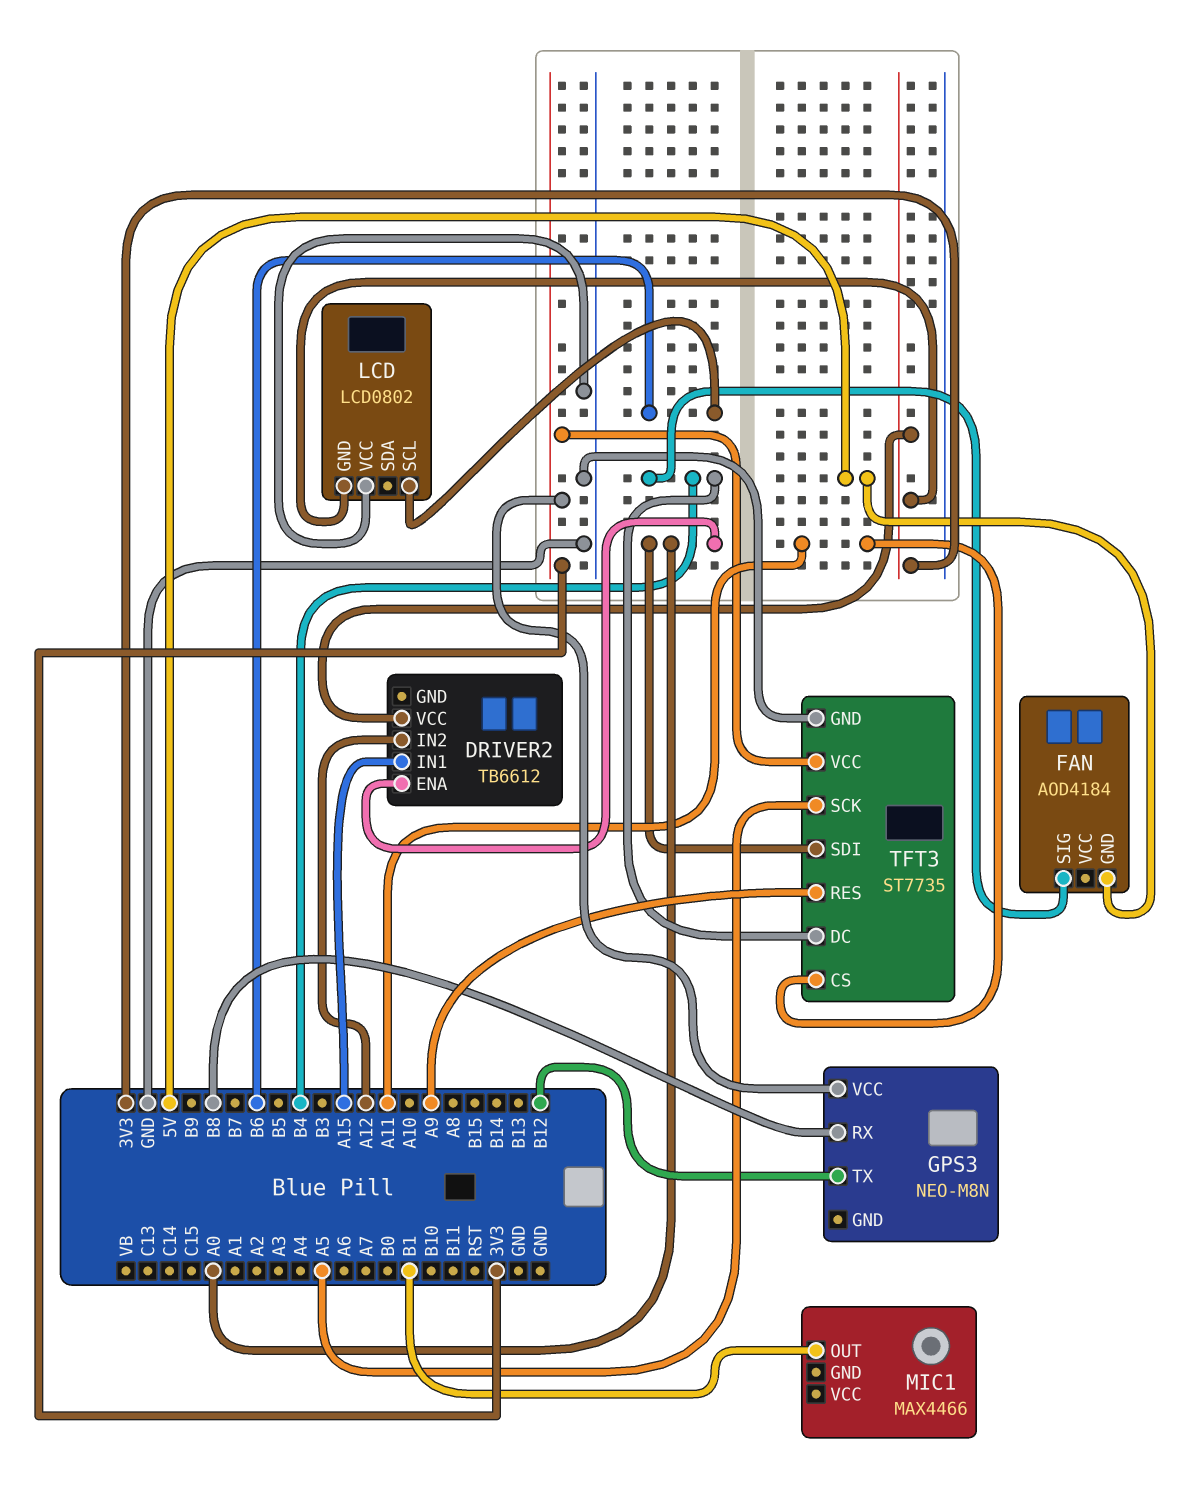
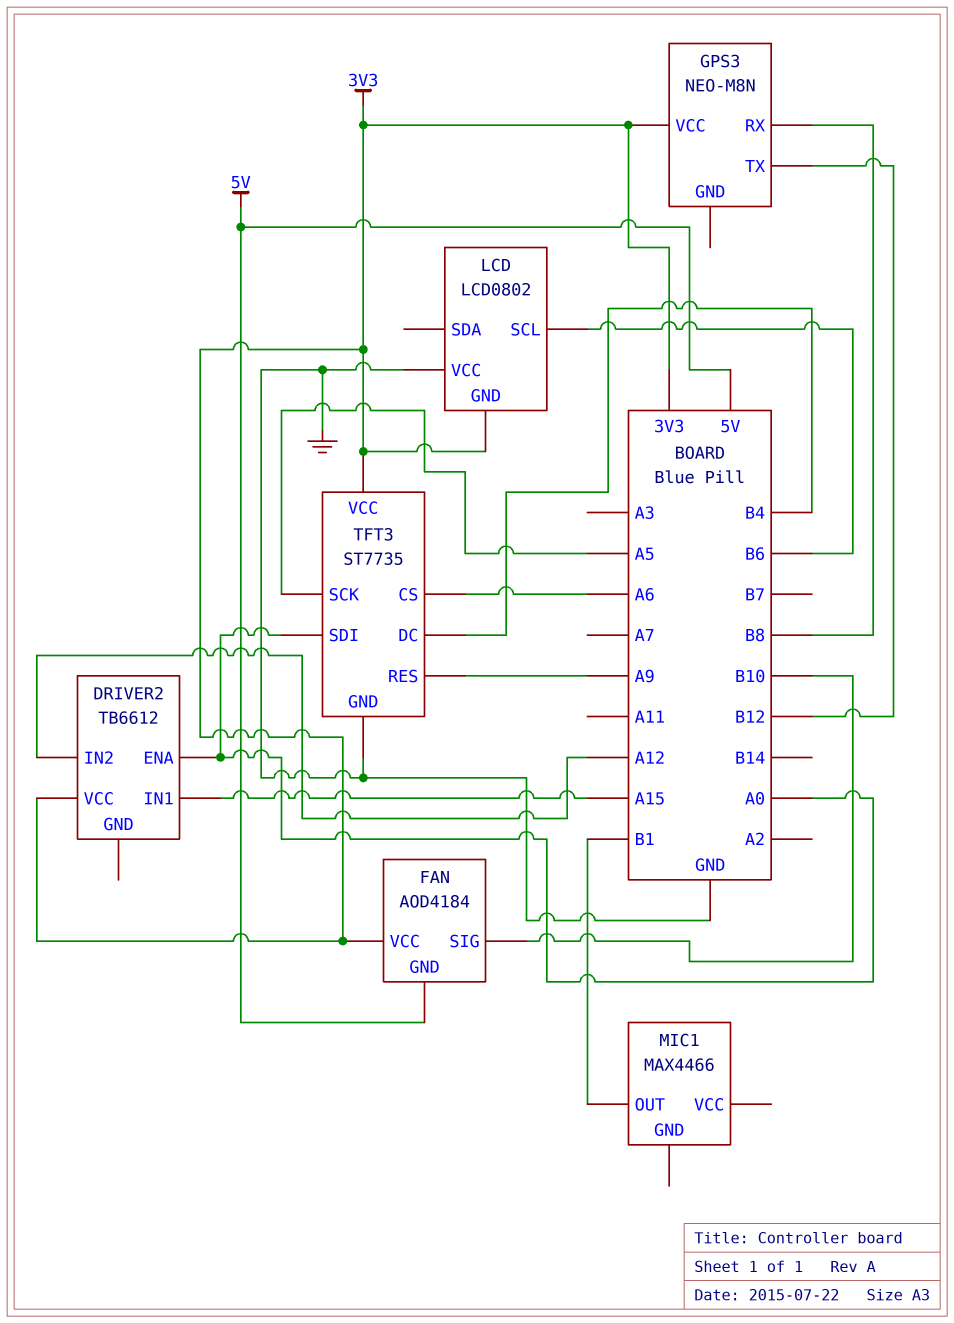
FAN pin SIG: B4 -> B10
FAN pin VCC: none -> 3V3
TFT3 pin CS: A11 -> A6

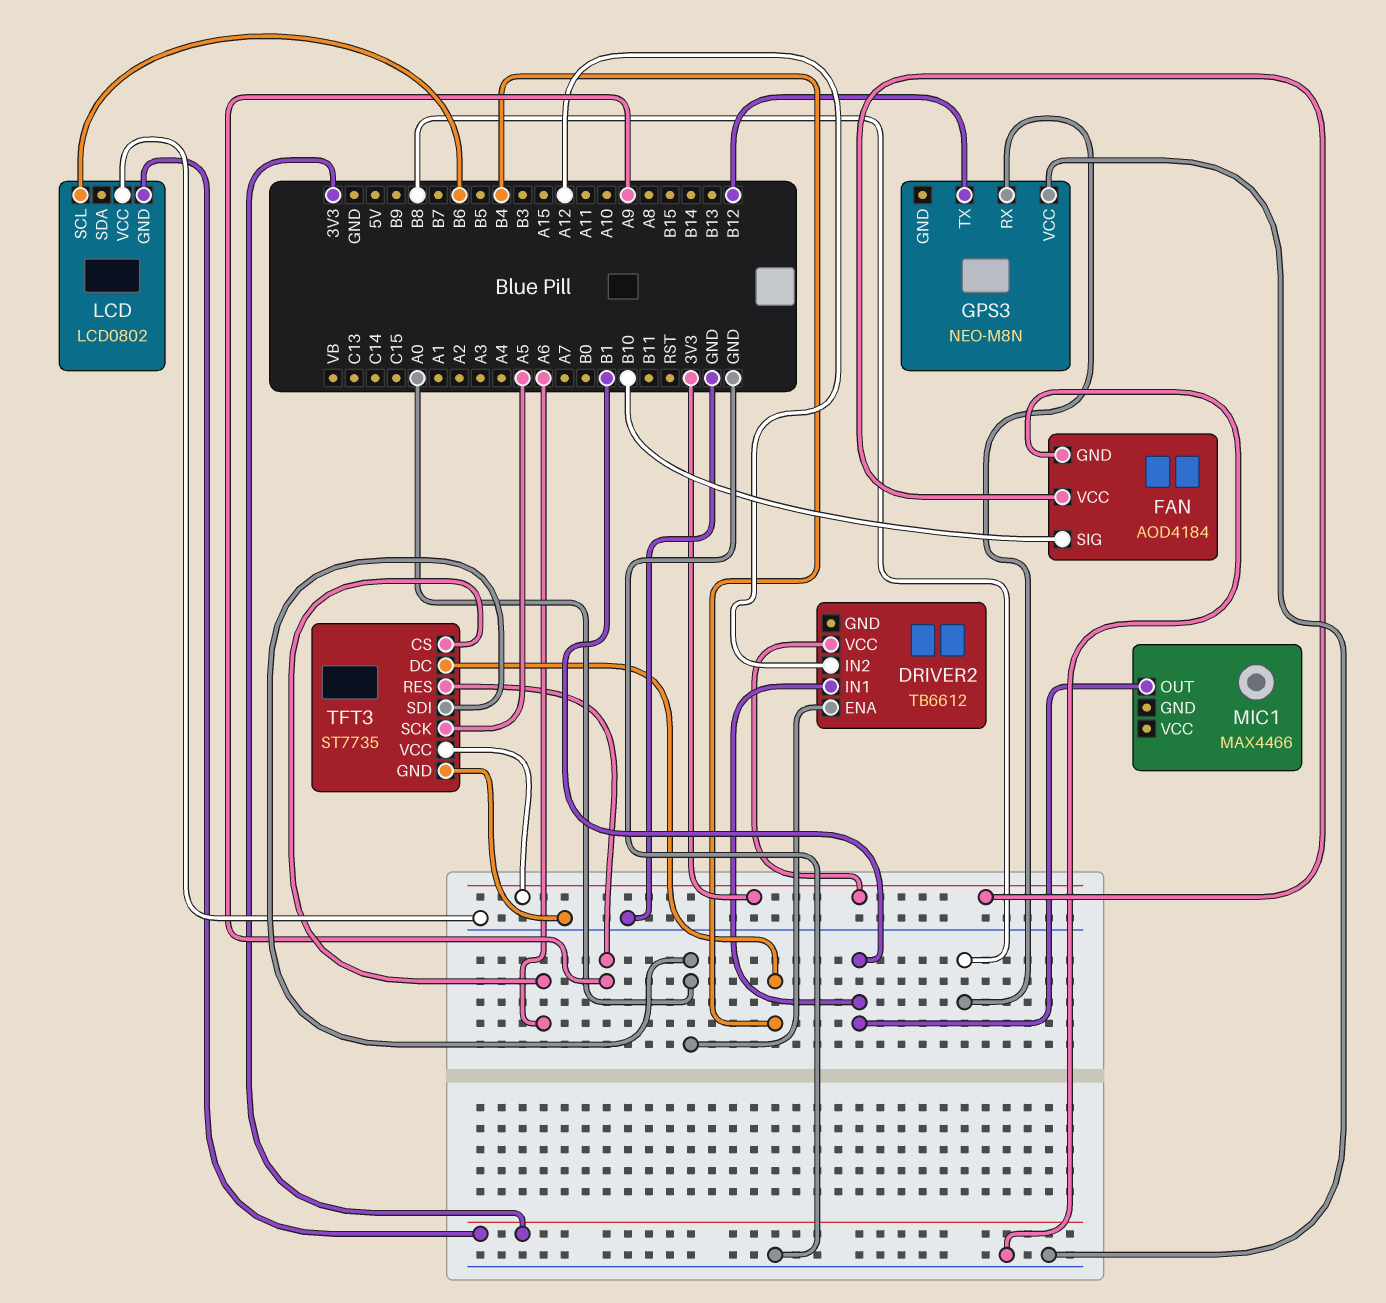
DRIVER2 pin IN1: A15 -> B1
FAN pin GND: 5V -> GND
GPS3 pin VCC: 3V3 -> GND

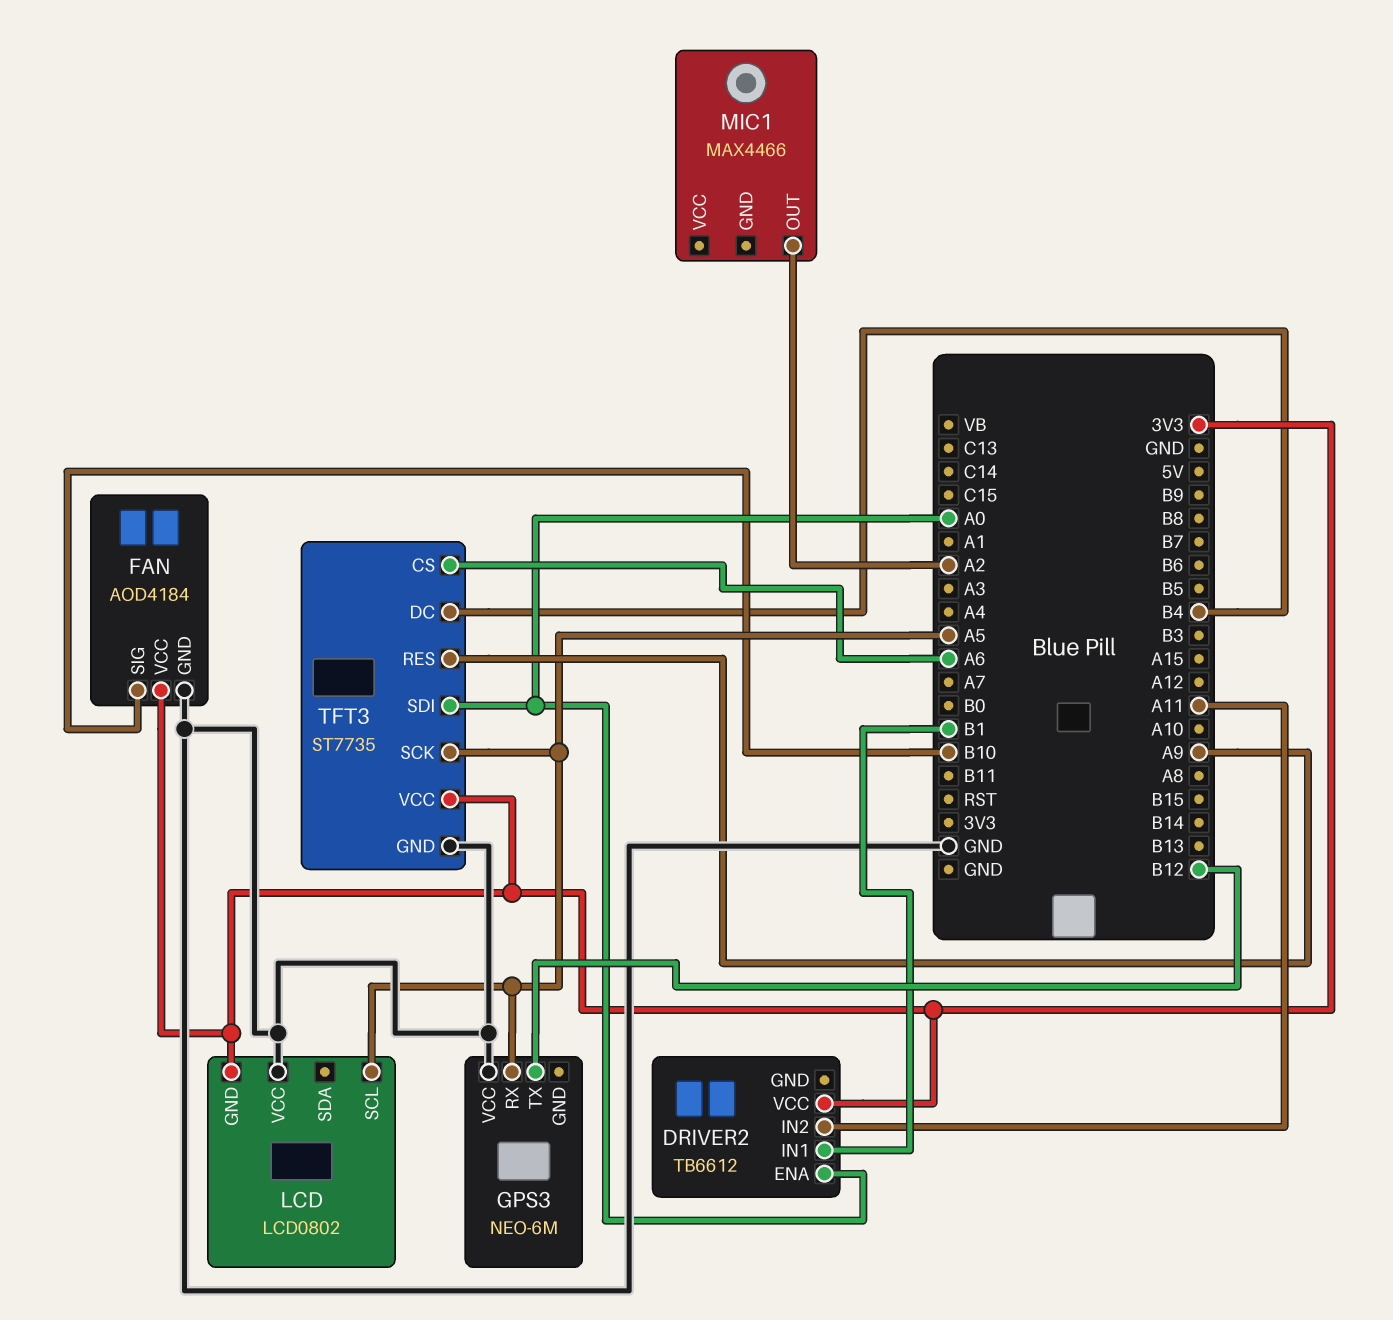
DRIVER2 pin IN2: A12 -> A11
GPS3: NEO-M8N -> NEO-6M
GPS3 pin RX: B8 -> A5
LCD pin SCL: B6 -> A5
MIC1 pin OUT: B1 -> A2

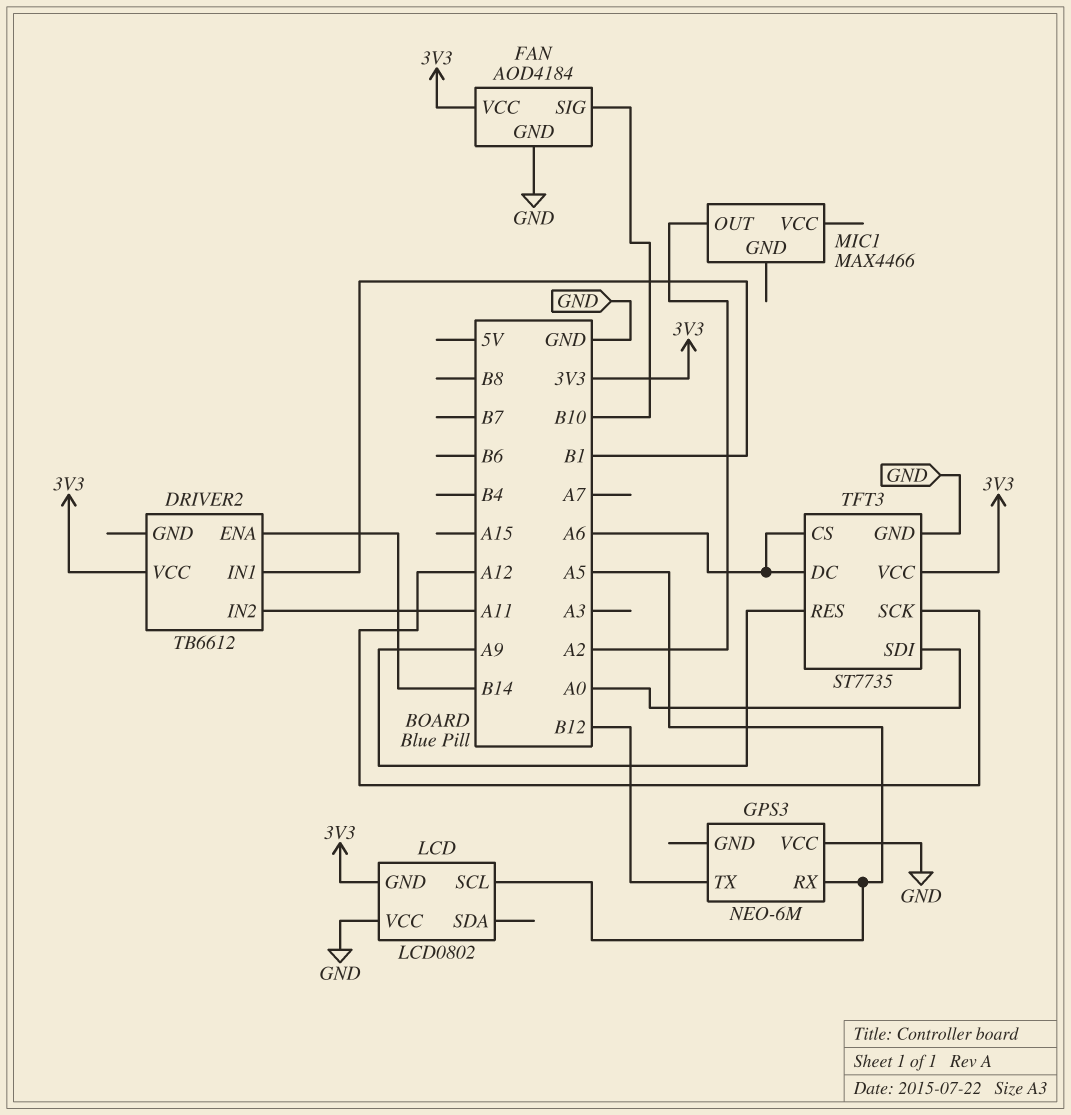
DRIVER2 pin ENA: A0 -> B14
TFT3 pin DC: B4 -> A6
TFT3 pin SCK: A5 -> A12

